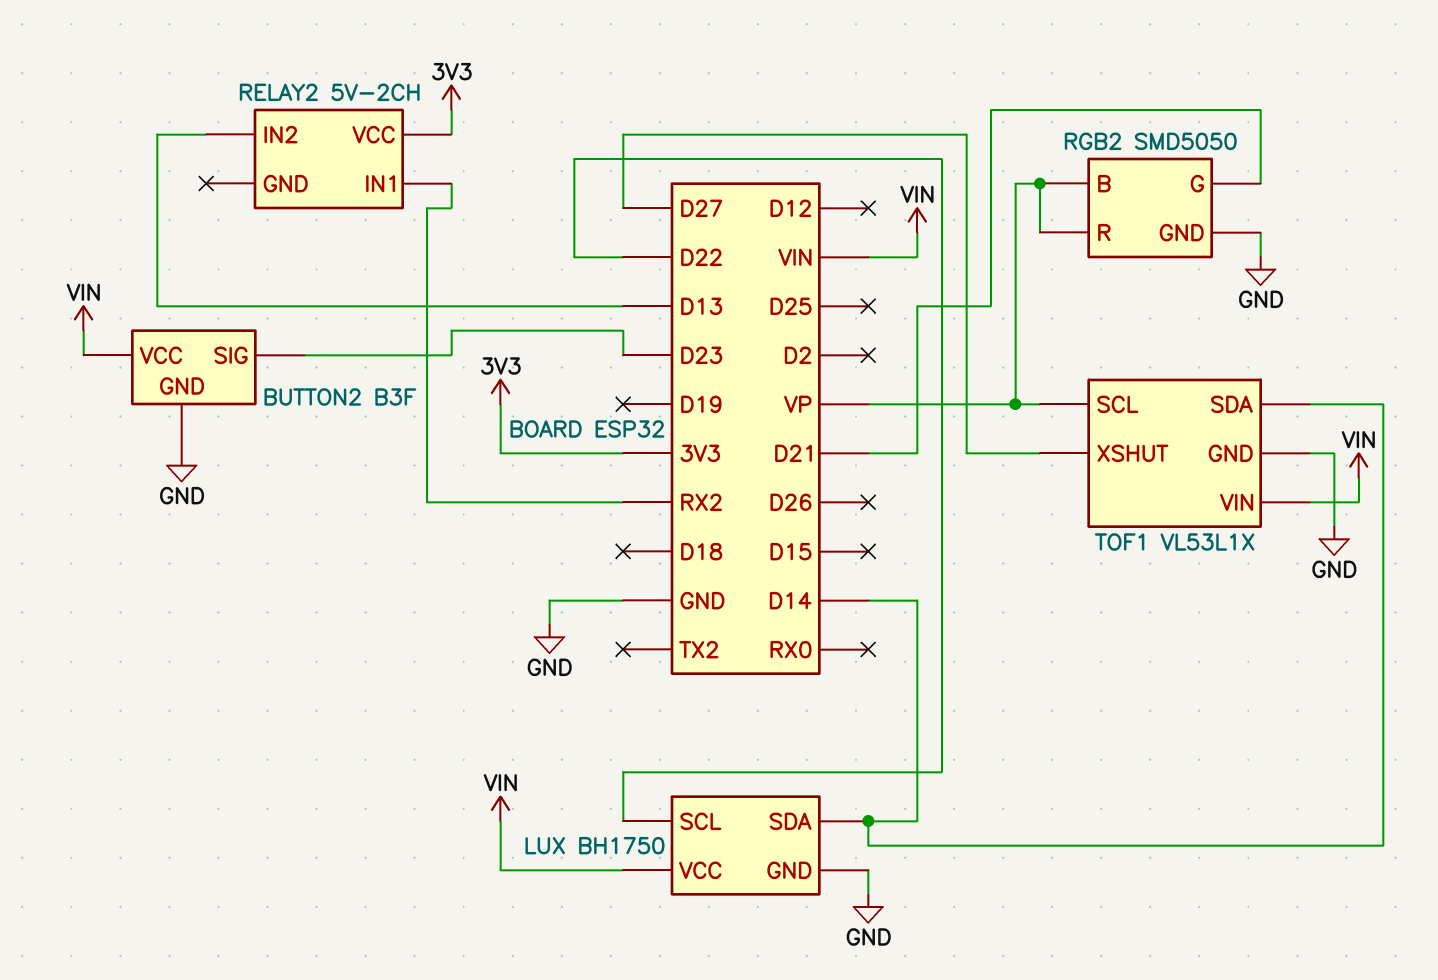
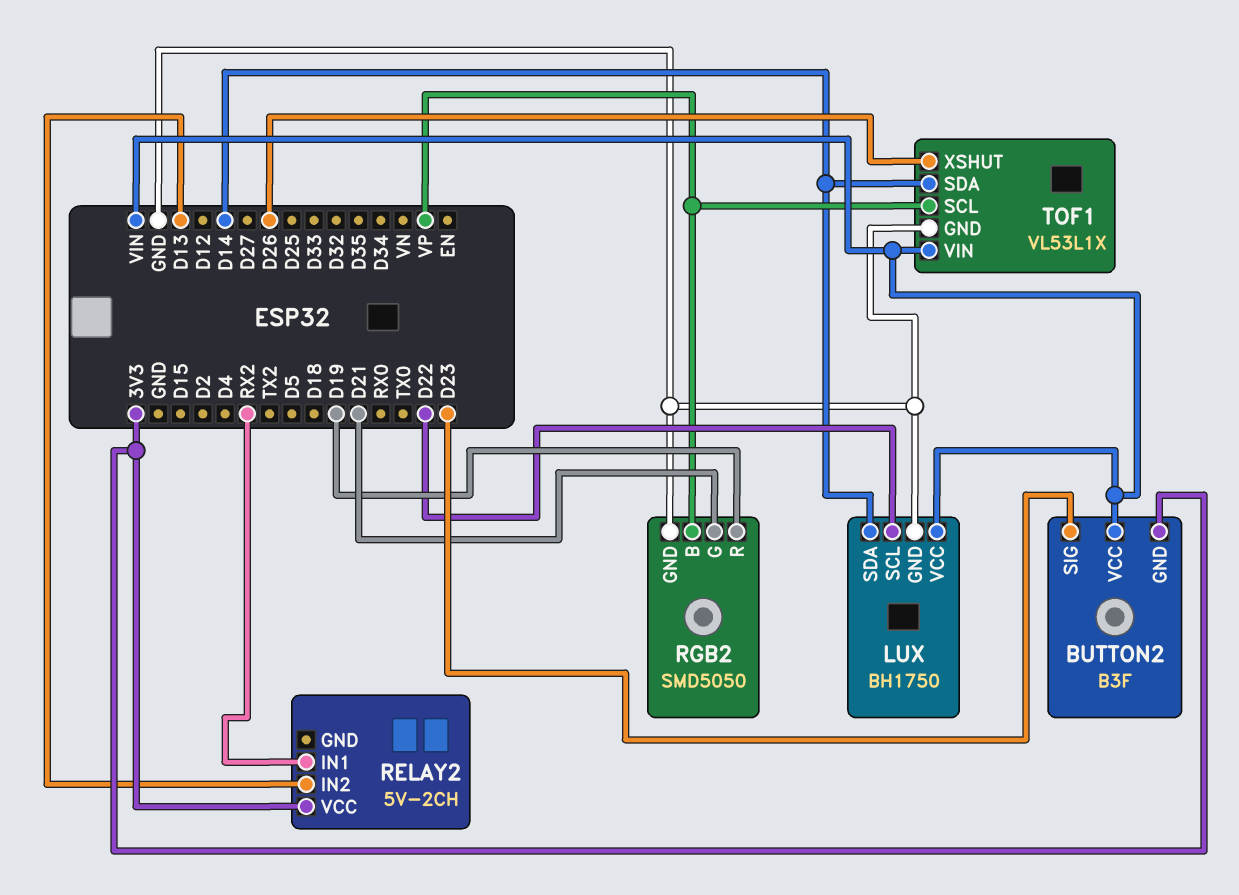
BUTTON2 pin GND: GND -> 3V3
RGB2 pin R: VP -> D19
TOF1 pin XSHUT: D27 -> D26

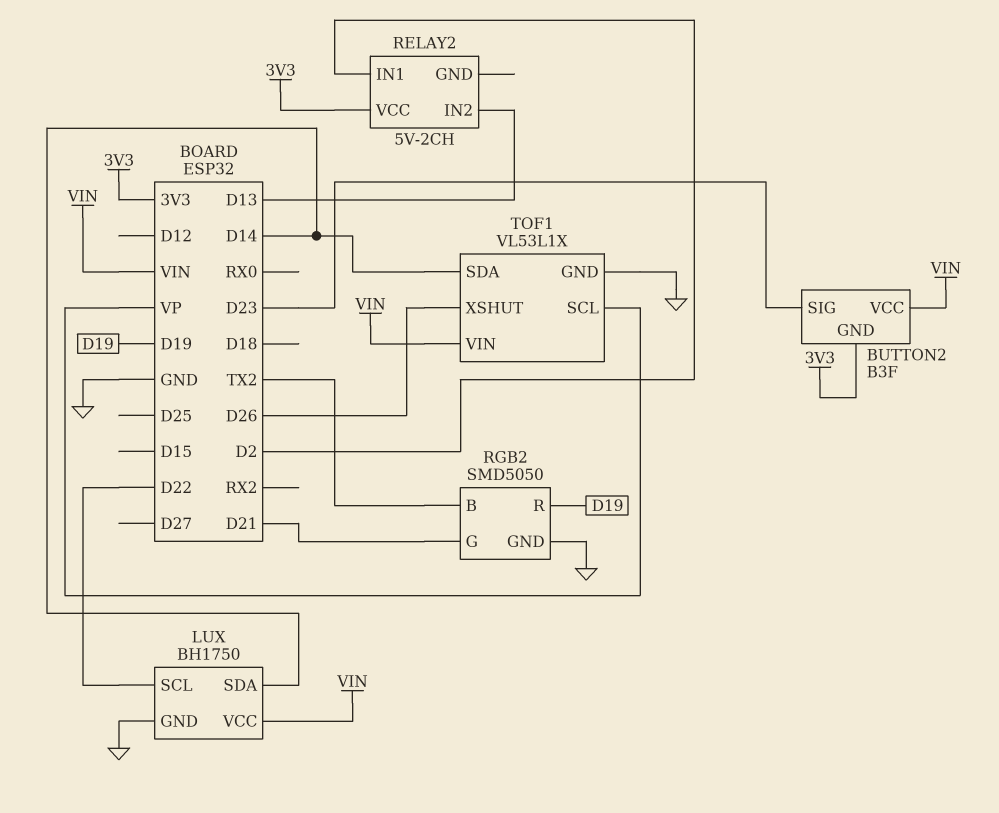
RELAY2 pin IN1: RX2 -> D2
RGB2 pin B: VP -> TX2

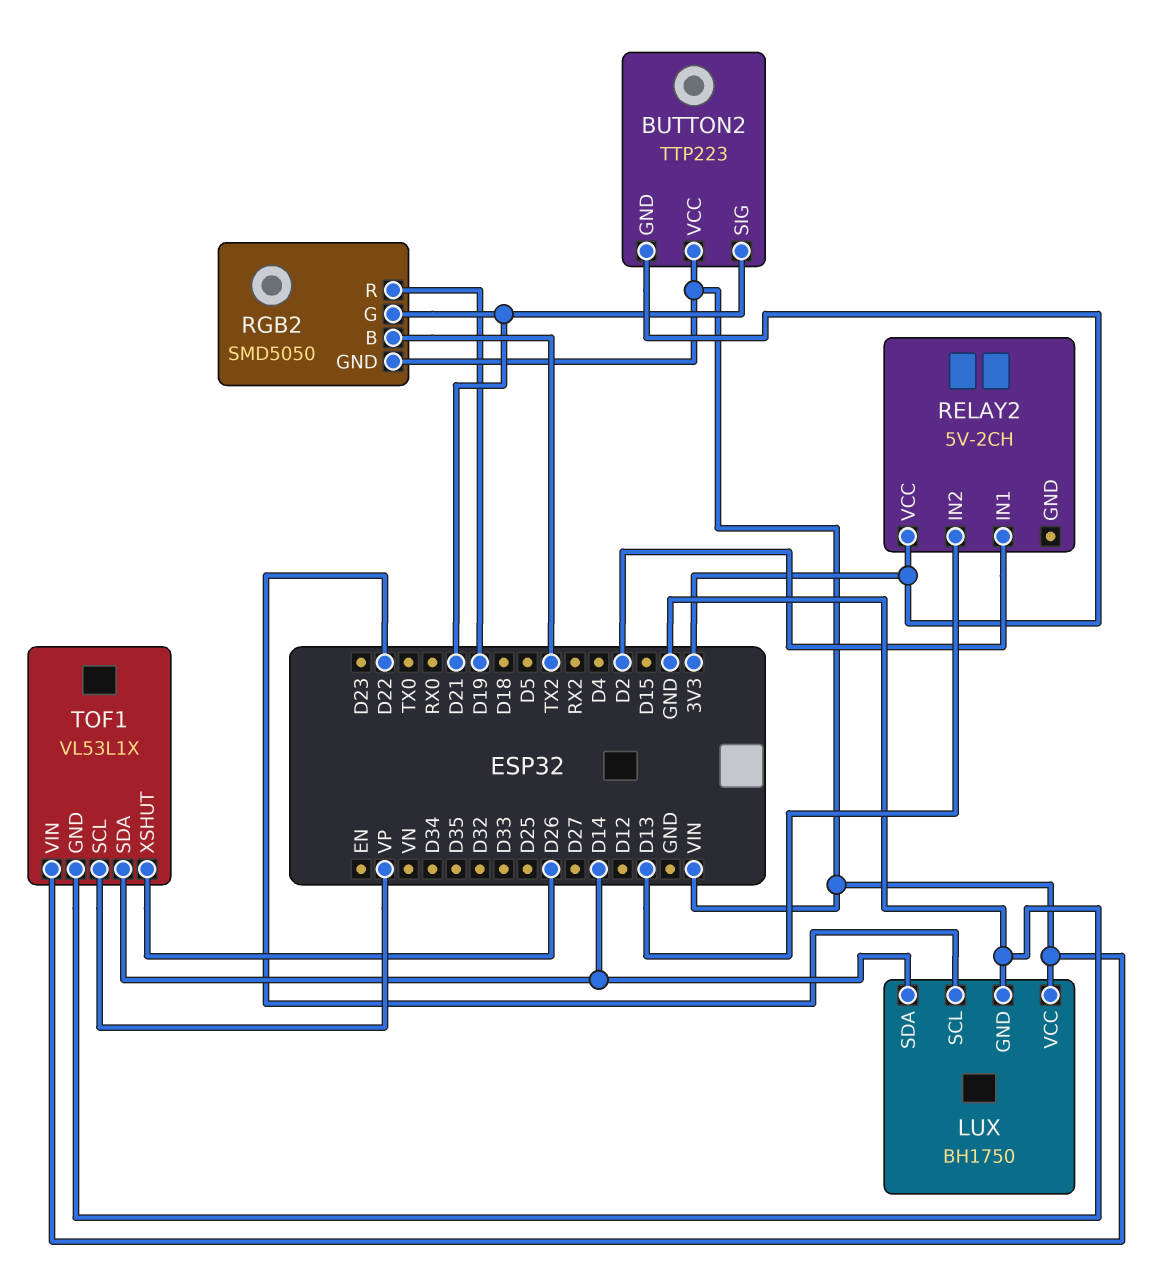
BUTTON2: B3F -> TTP223
BUTTON2 pin SIG: D23 -> D21
RGB2 pin GND: GND -> VIN

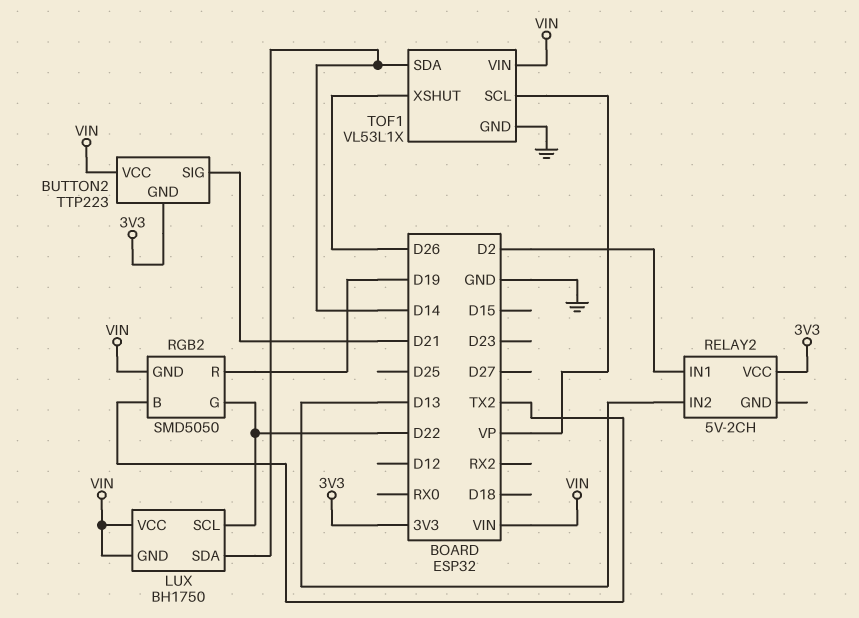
LUX pin GND: GND -> VIN
RGB2 pin G: D21 -> D22

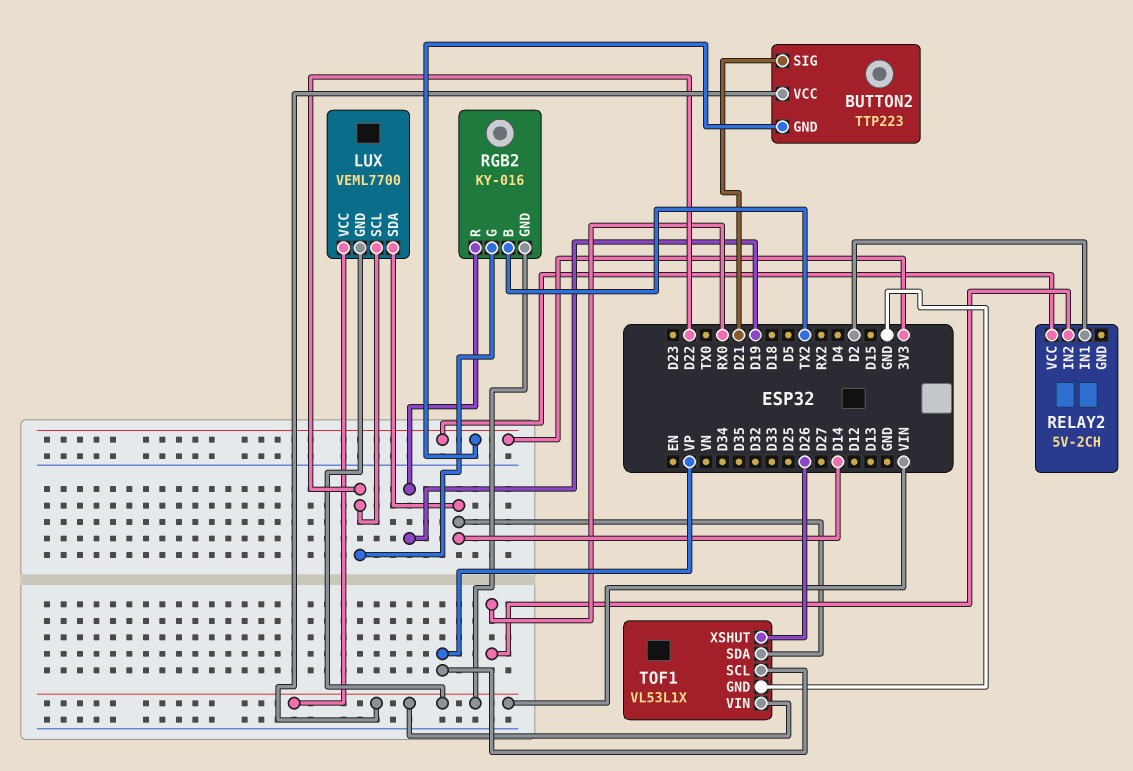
LUX: BH1750 -> VEML7700
RELAY2 pin IN2: D13 -> RX0
RGB2: SMD5050 -> KY-016

